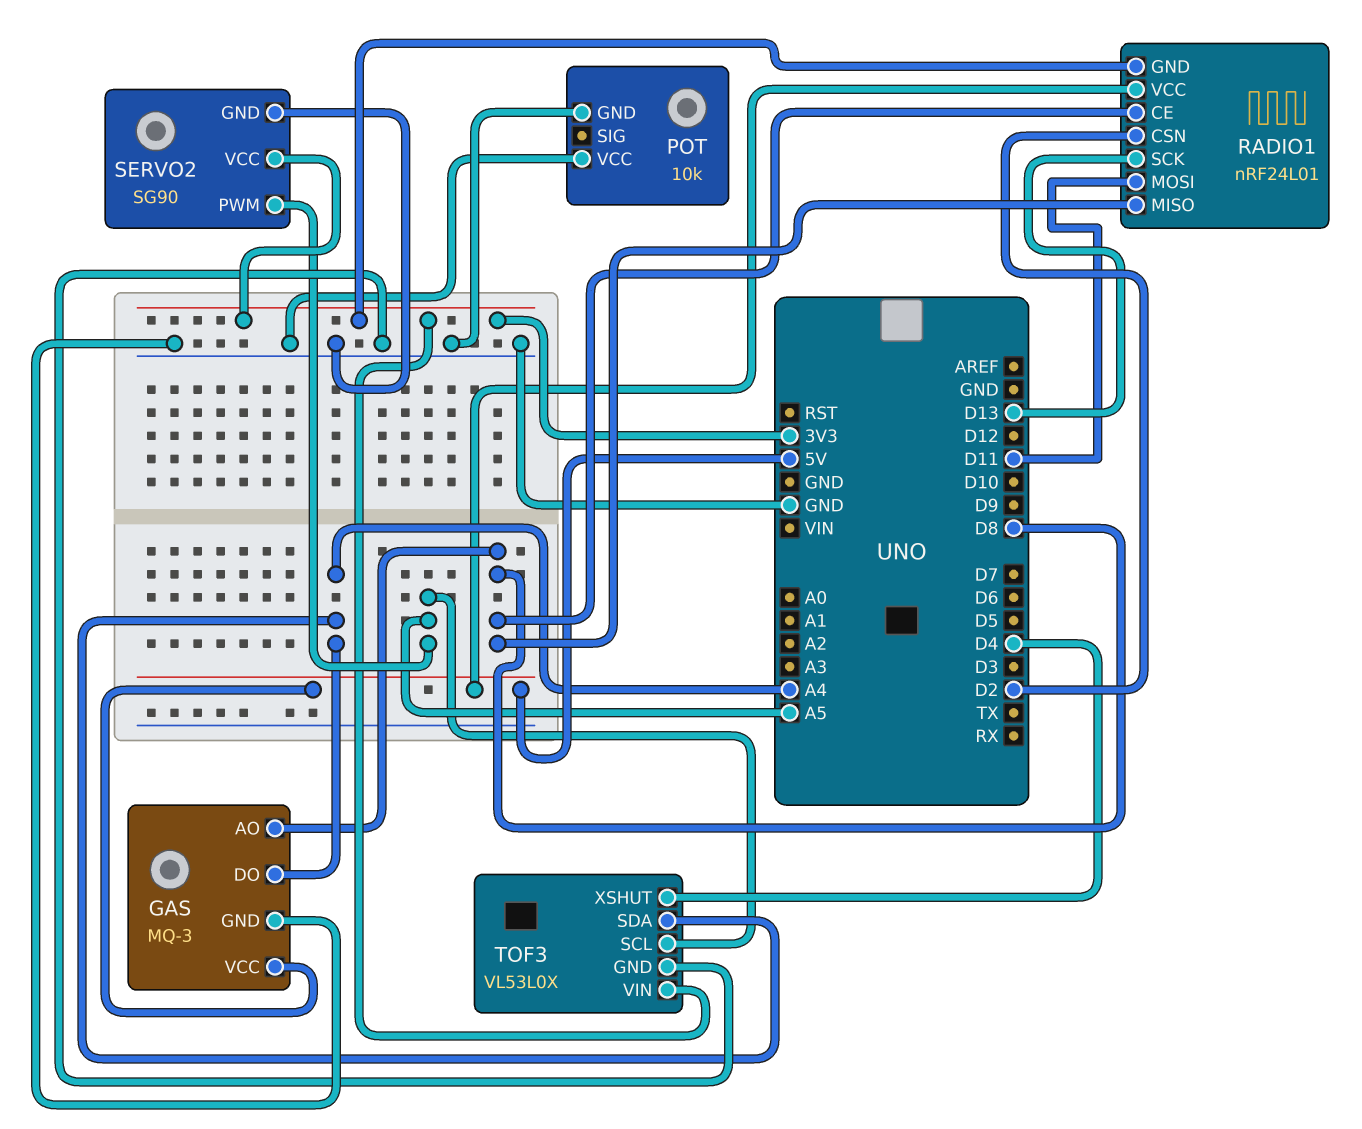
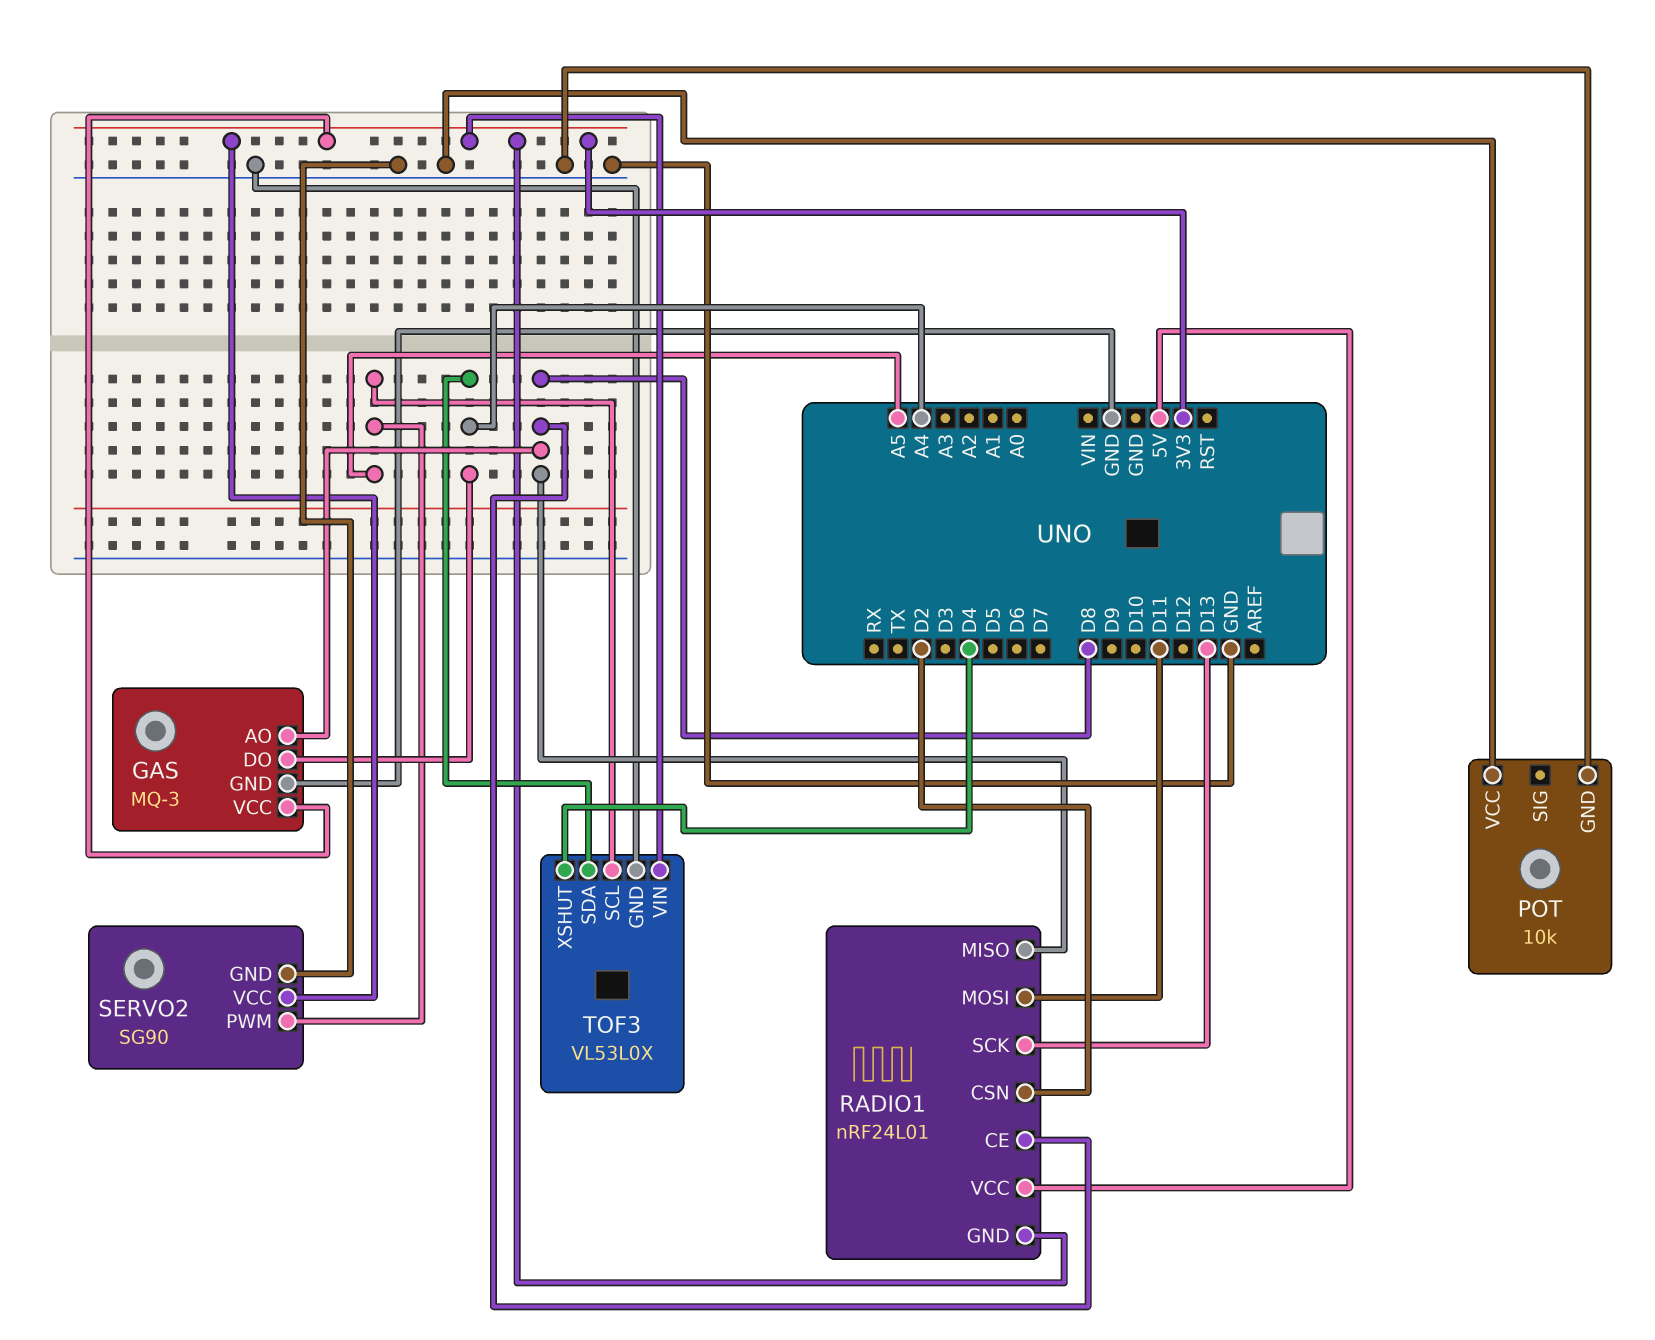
GAS pin VCC: 5V -> 3V3

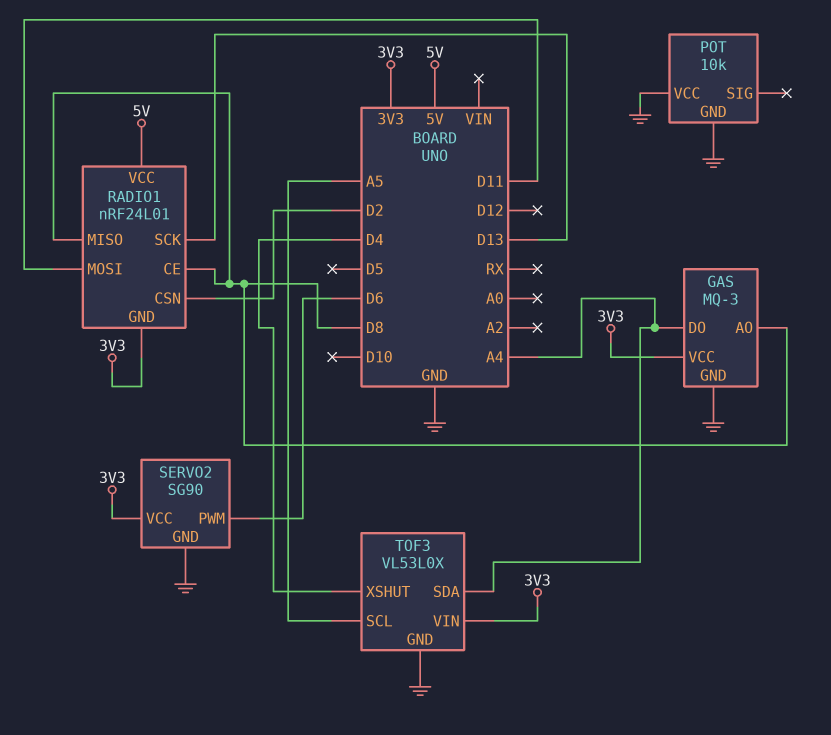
SERVO2 pin PWM: A5 -> D6

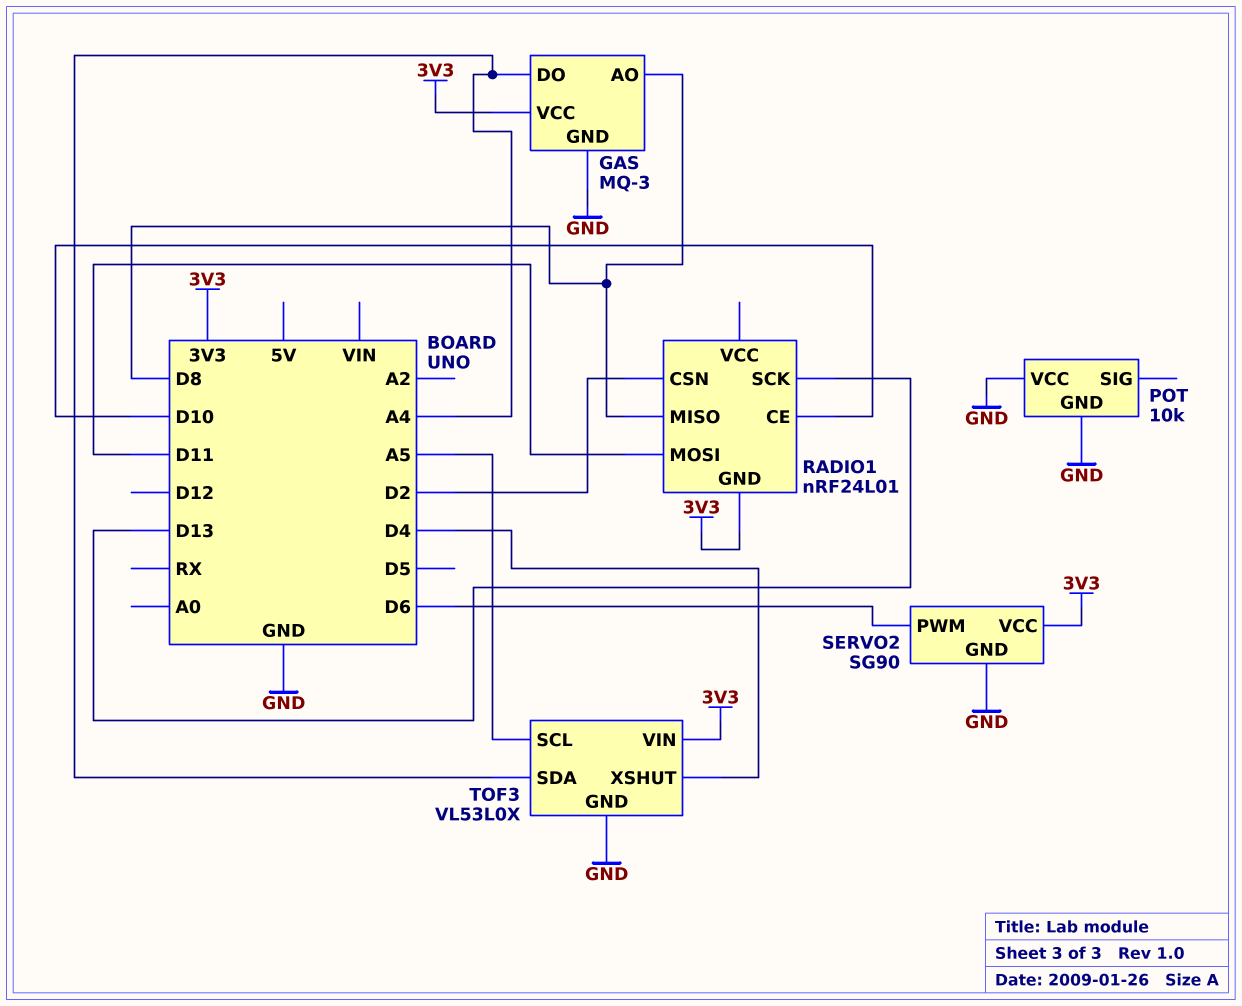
RADIO1 pin CE: D8 -> D10
RADIO1 pin VCC: 5V -> none

